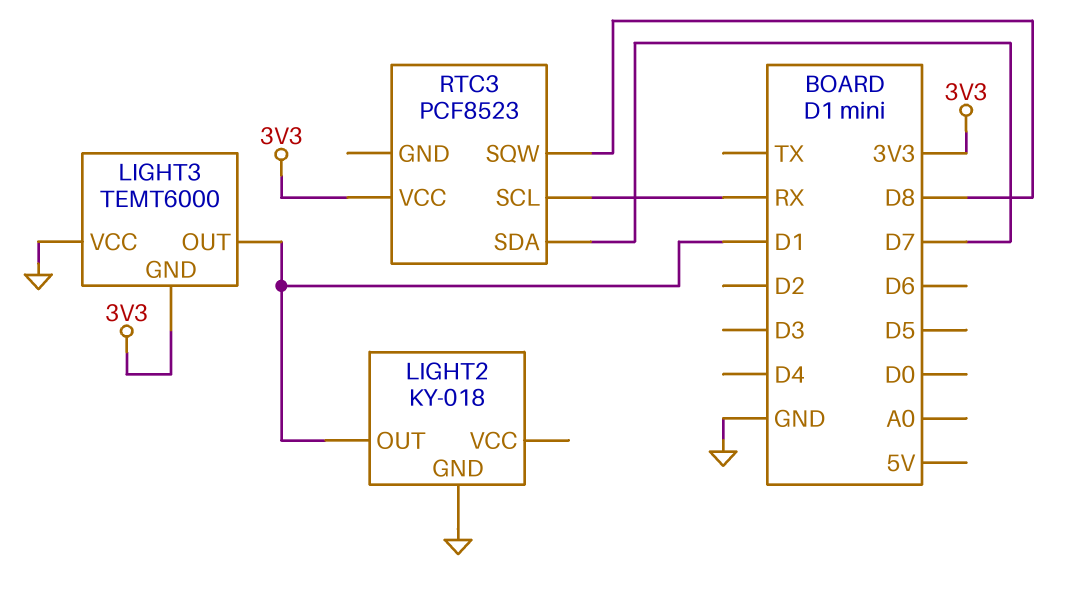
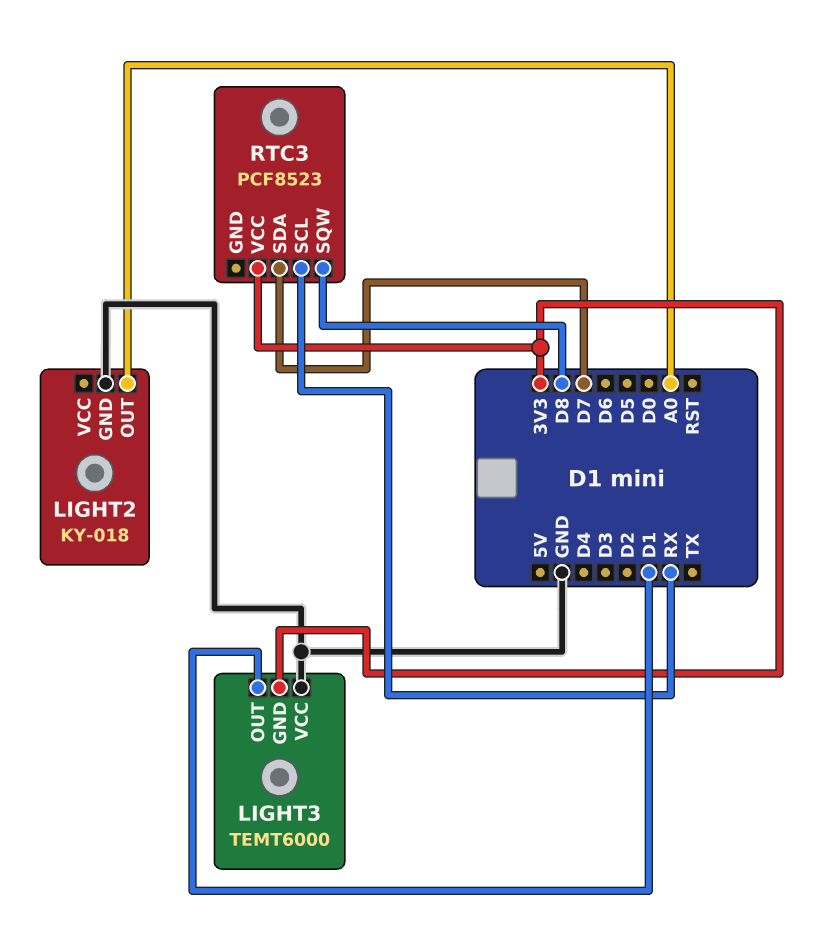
LIGHT2 pin OUT: D1 -> A0

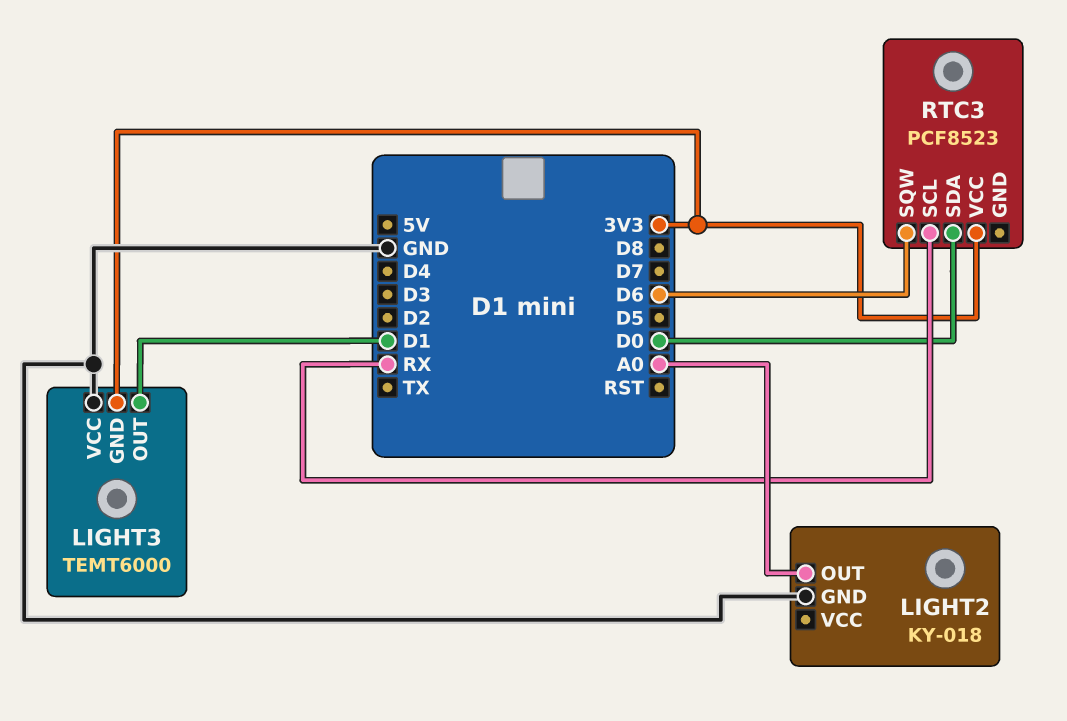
RTC3 pin SDA: D7 -> D0
RTC3 pin SQW: D8 -> D6

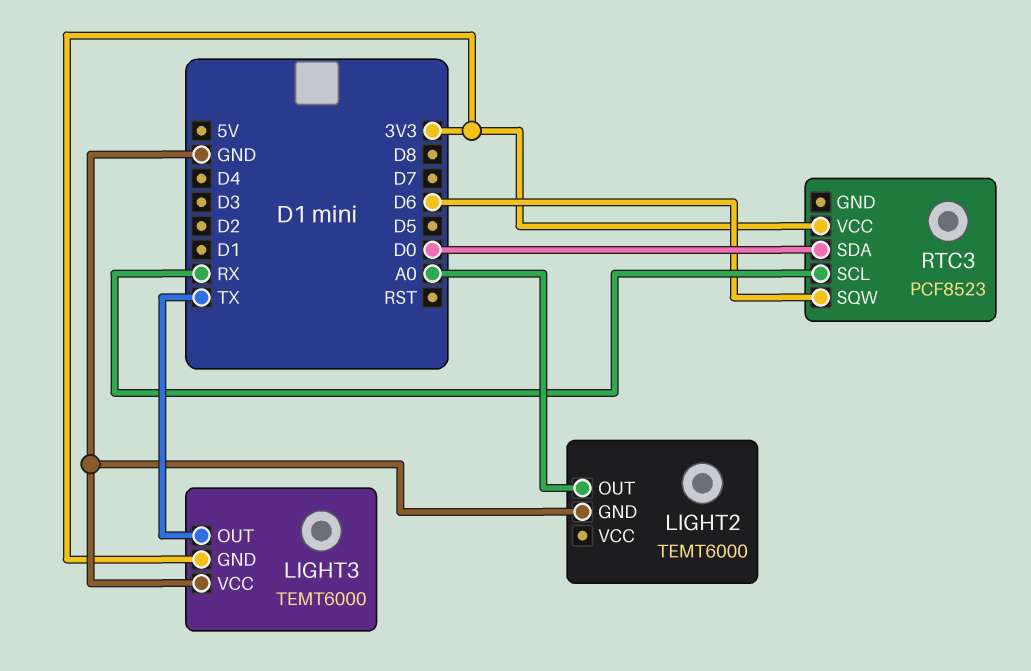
LIGHT2: KY-018 -> TEMT6000
LIGHT3 pin OUT: D1 -> TX

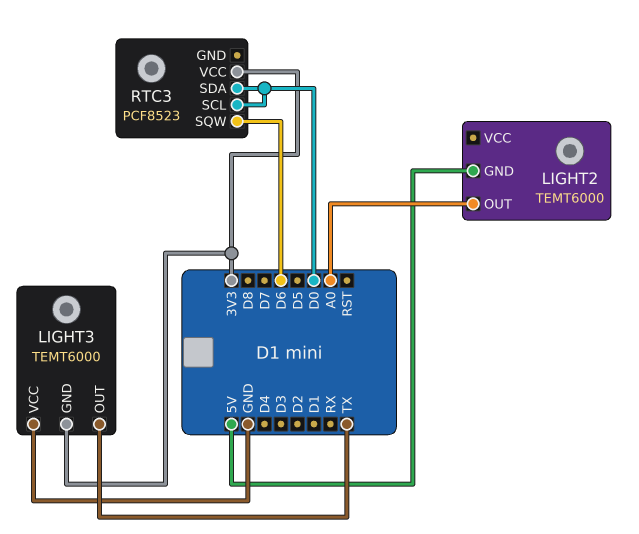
LIGHT2 pin GND: GND -> 5V
RTC3 pin SCL: RX -> D0

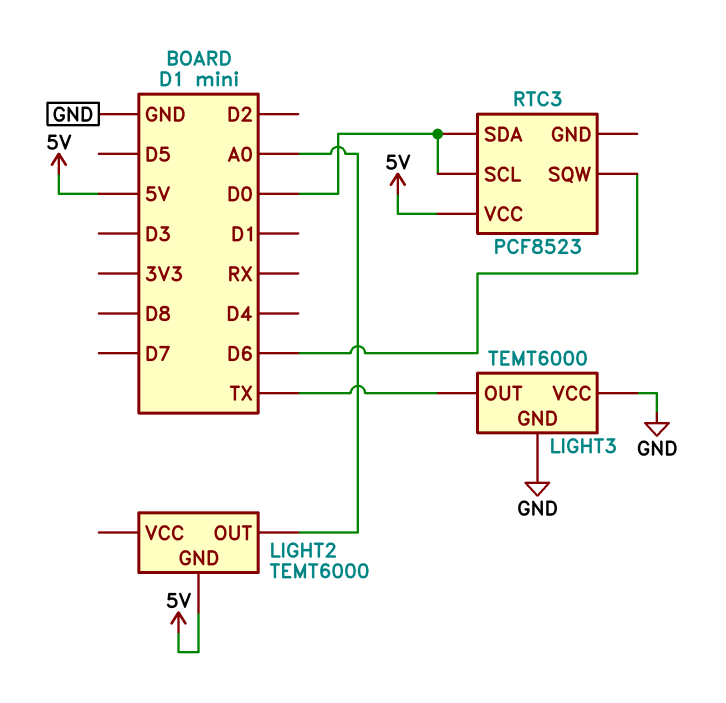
LIGHT3 pin GND: 3V3 -> GND
RTC3 pin VCC: 3V3 -> 5V

